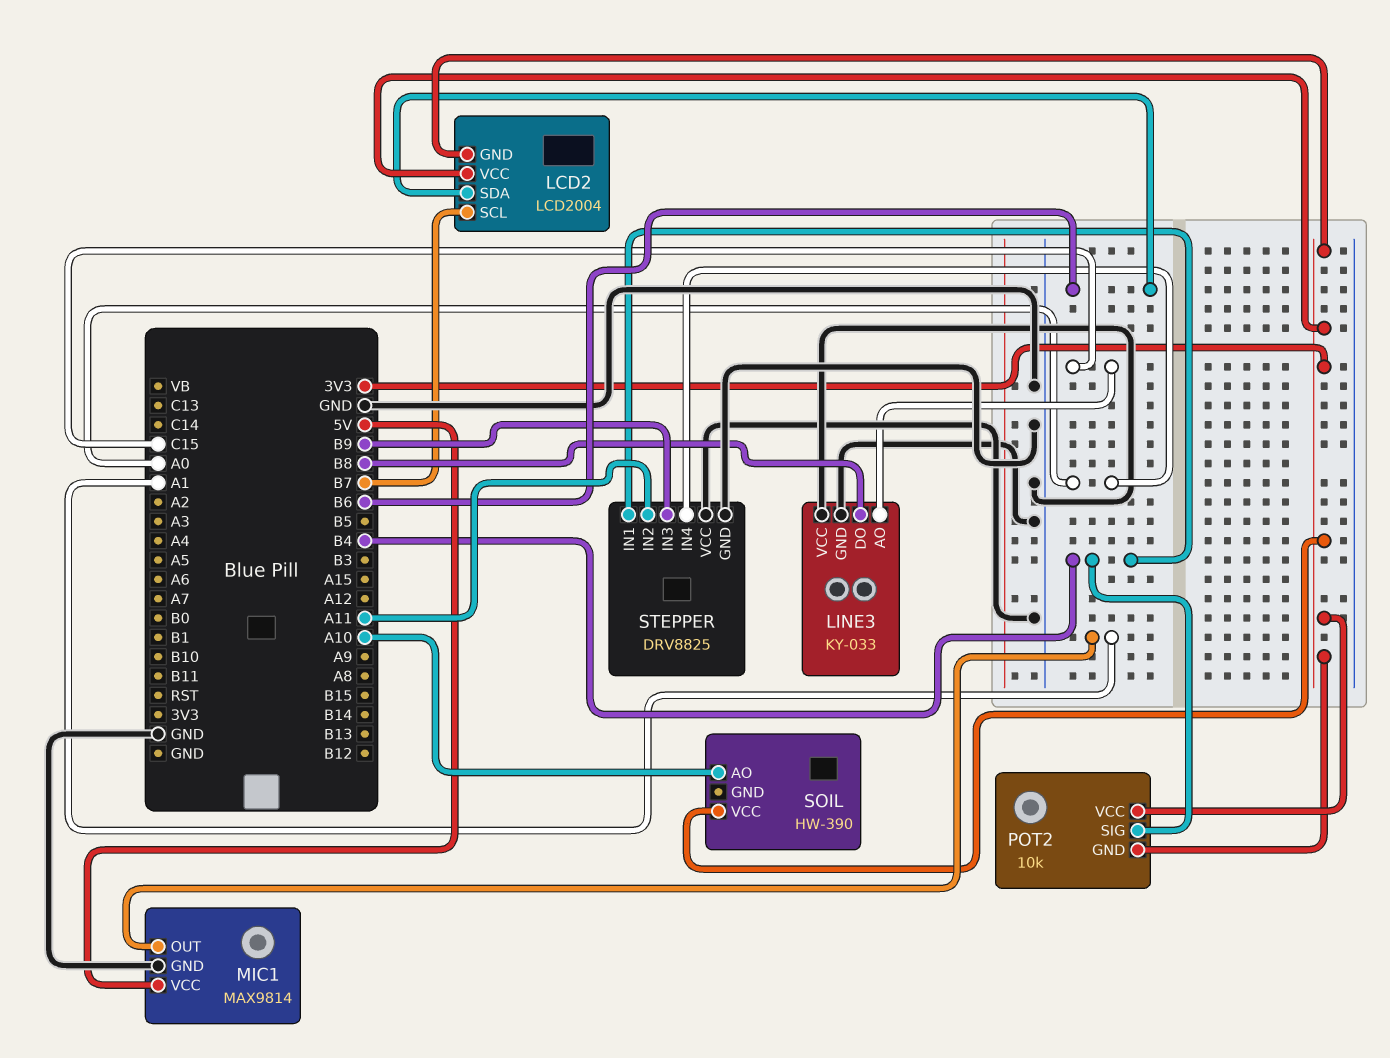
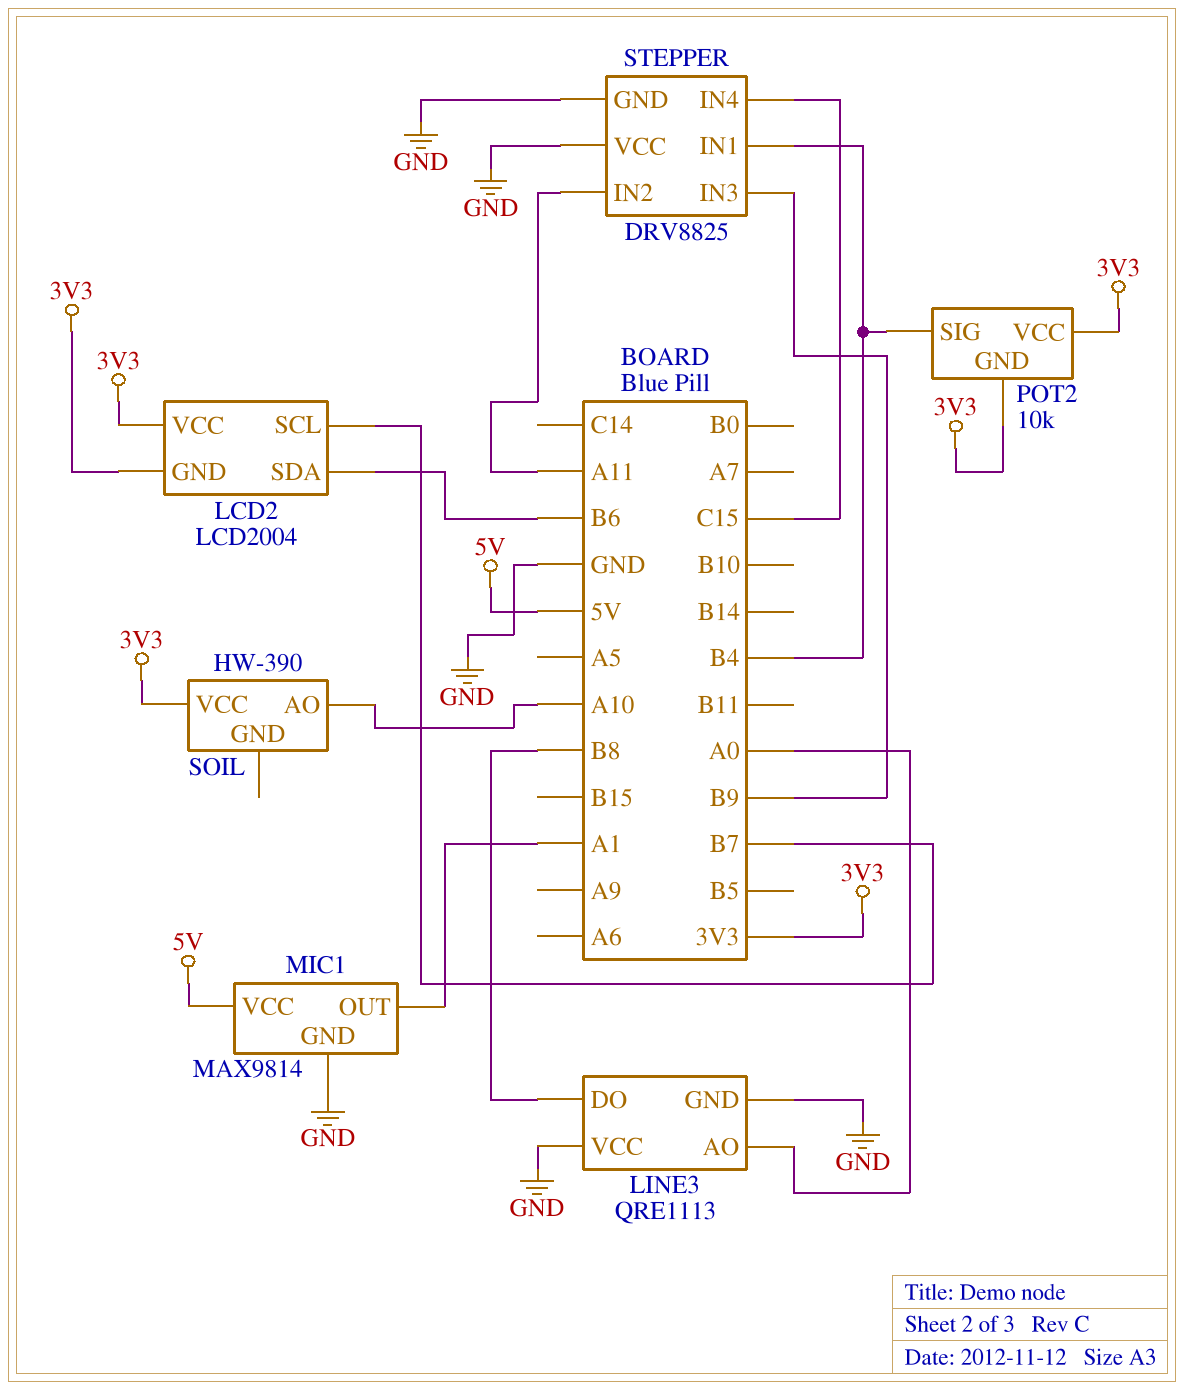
LINE3: KY-033 -> QRE1113
LINE3 pin AO: C15 -> A0
STEPPER pin IN4: A0 -> C15

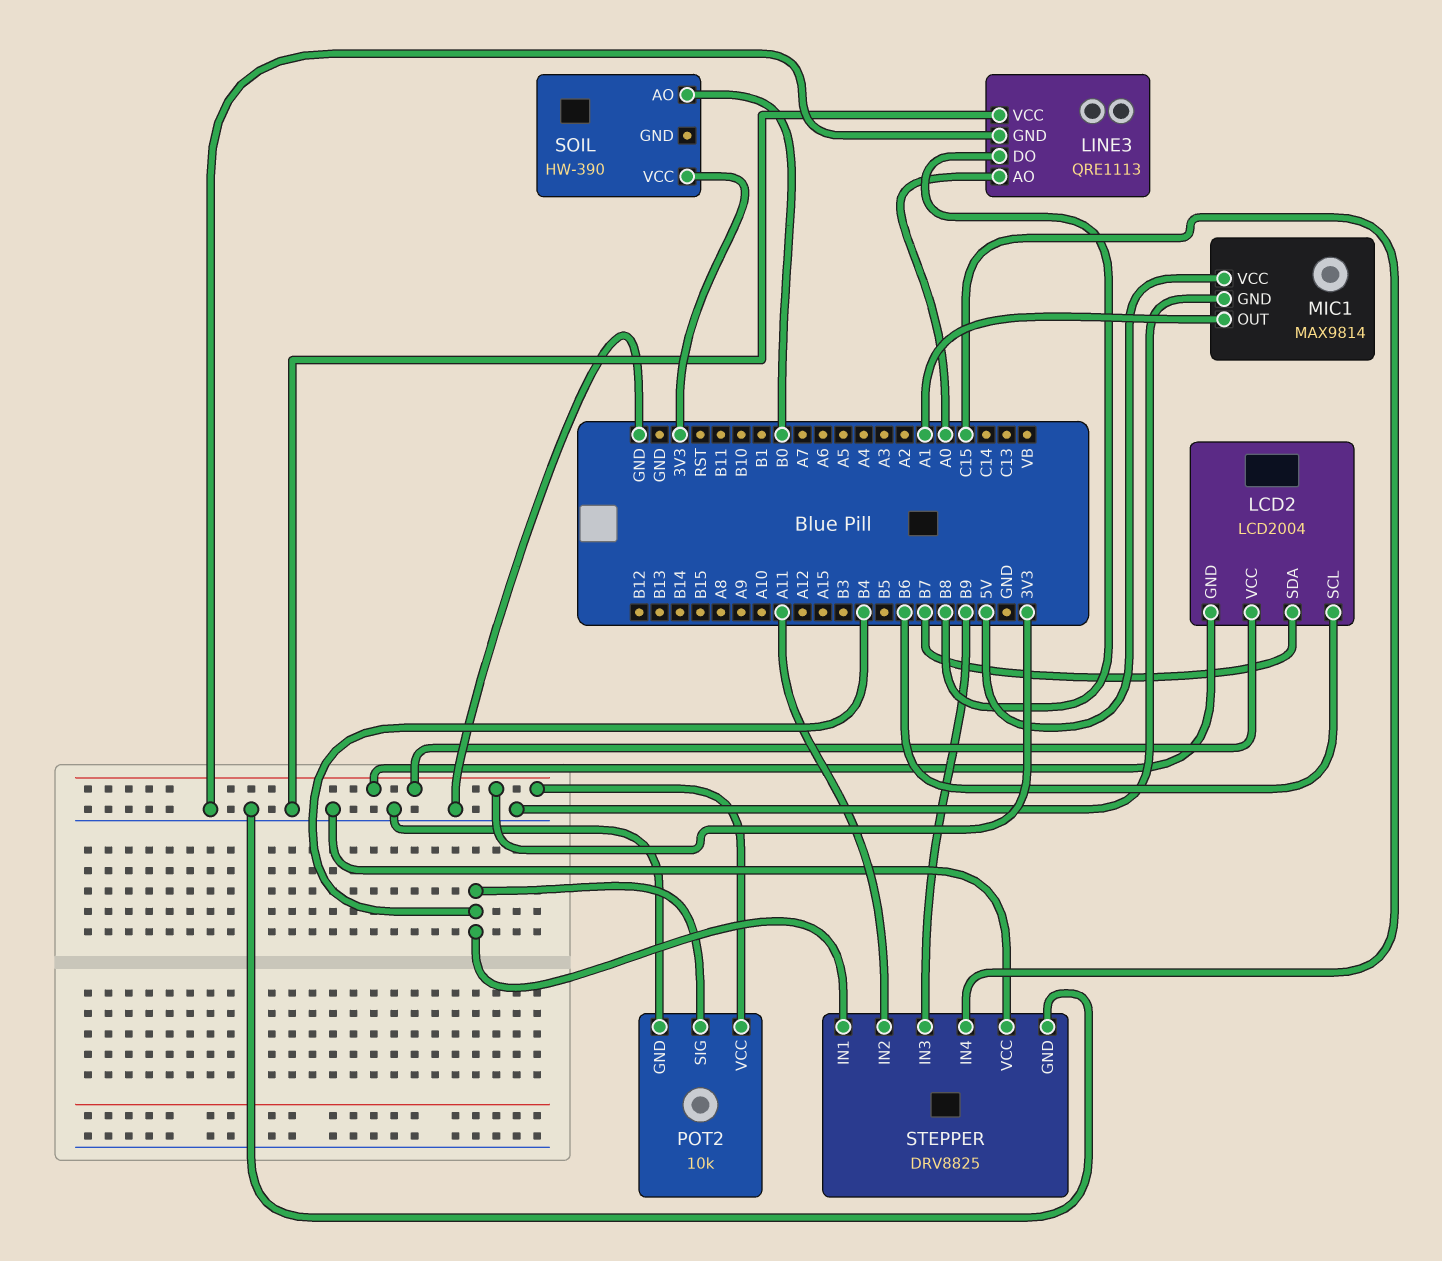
LCD2 pin SCL: B7 -> B6
LCD2 pin SDA: B6 -> B7
POT2 pin GND: 3V3 -> GND
SOIL pin AO: A10 -> B0

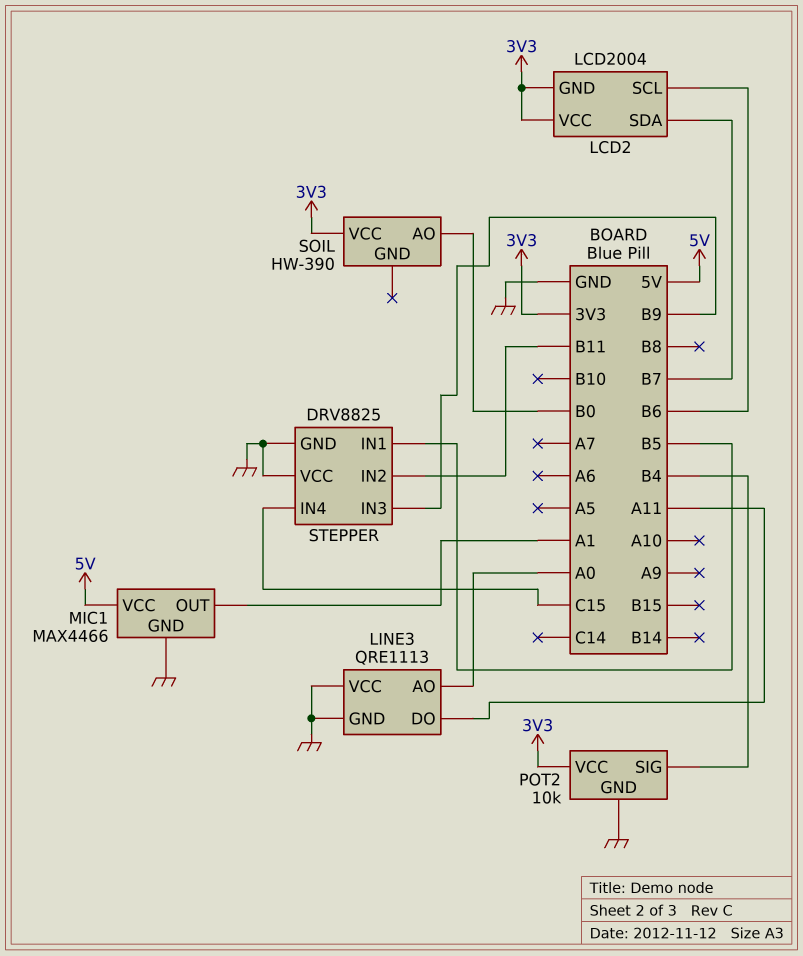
LINE3 pin DO: B8 -> A11
MIC1: MAX9814 -> MAX4466
STEPPER pin IN1: B4 -> B5
STEPPER pin IN2: A11 -> B11

